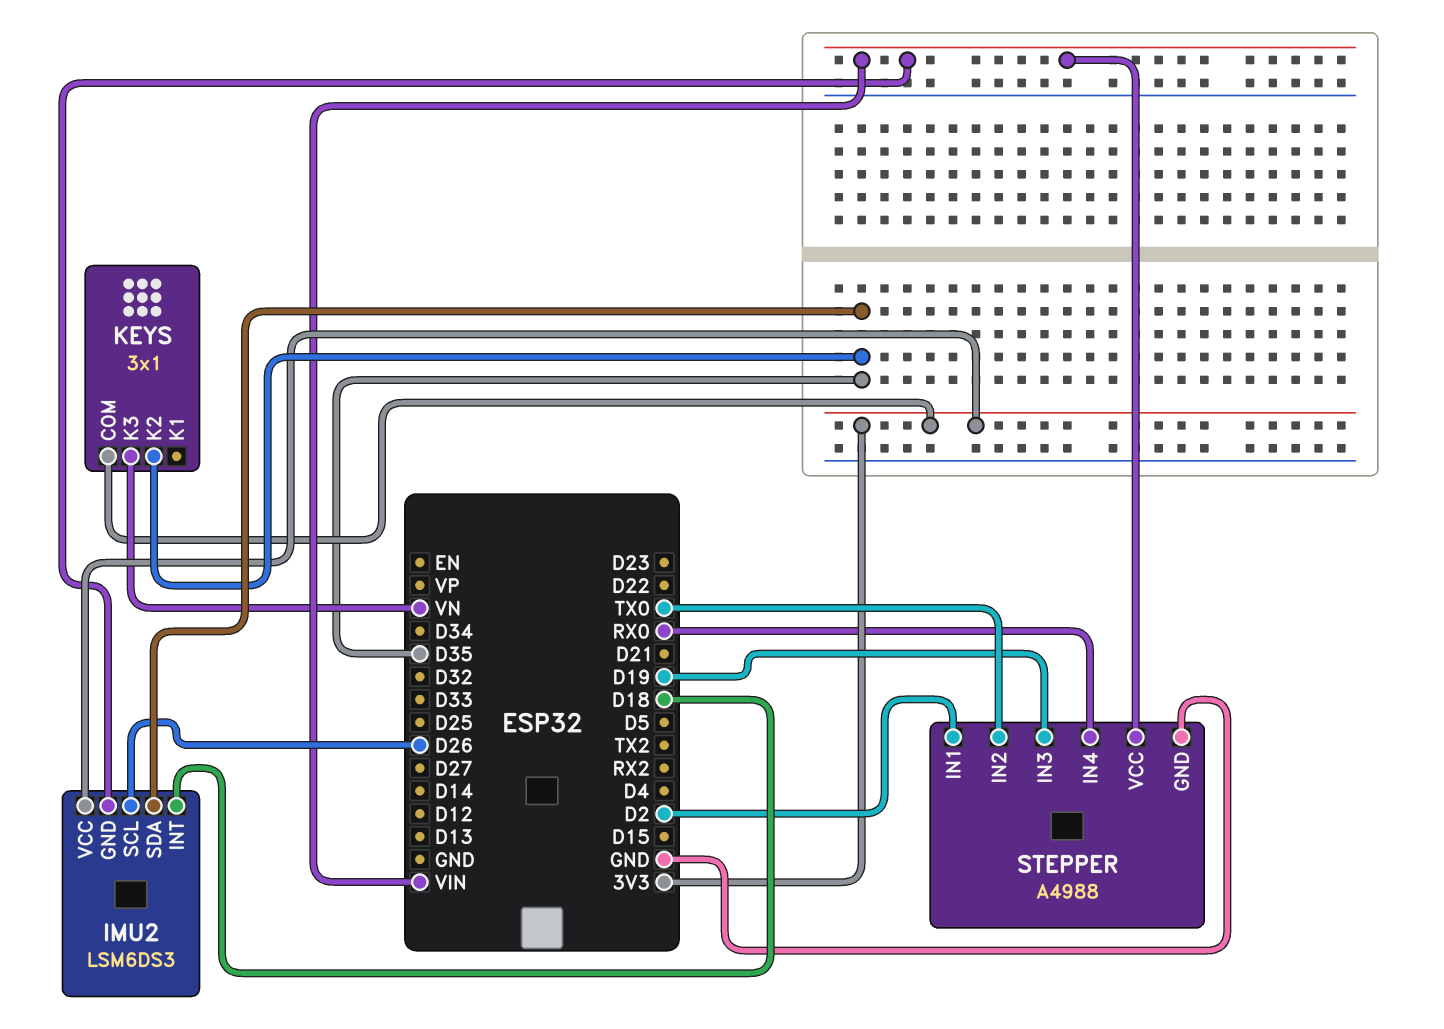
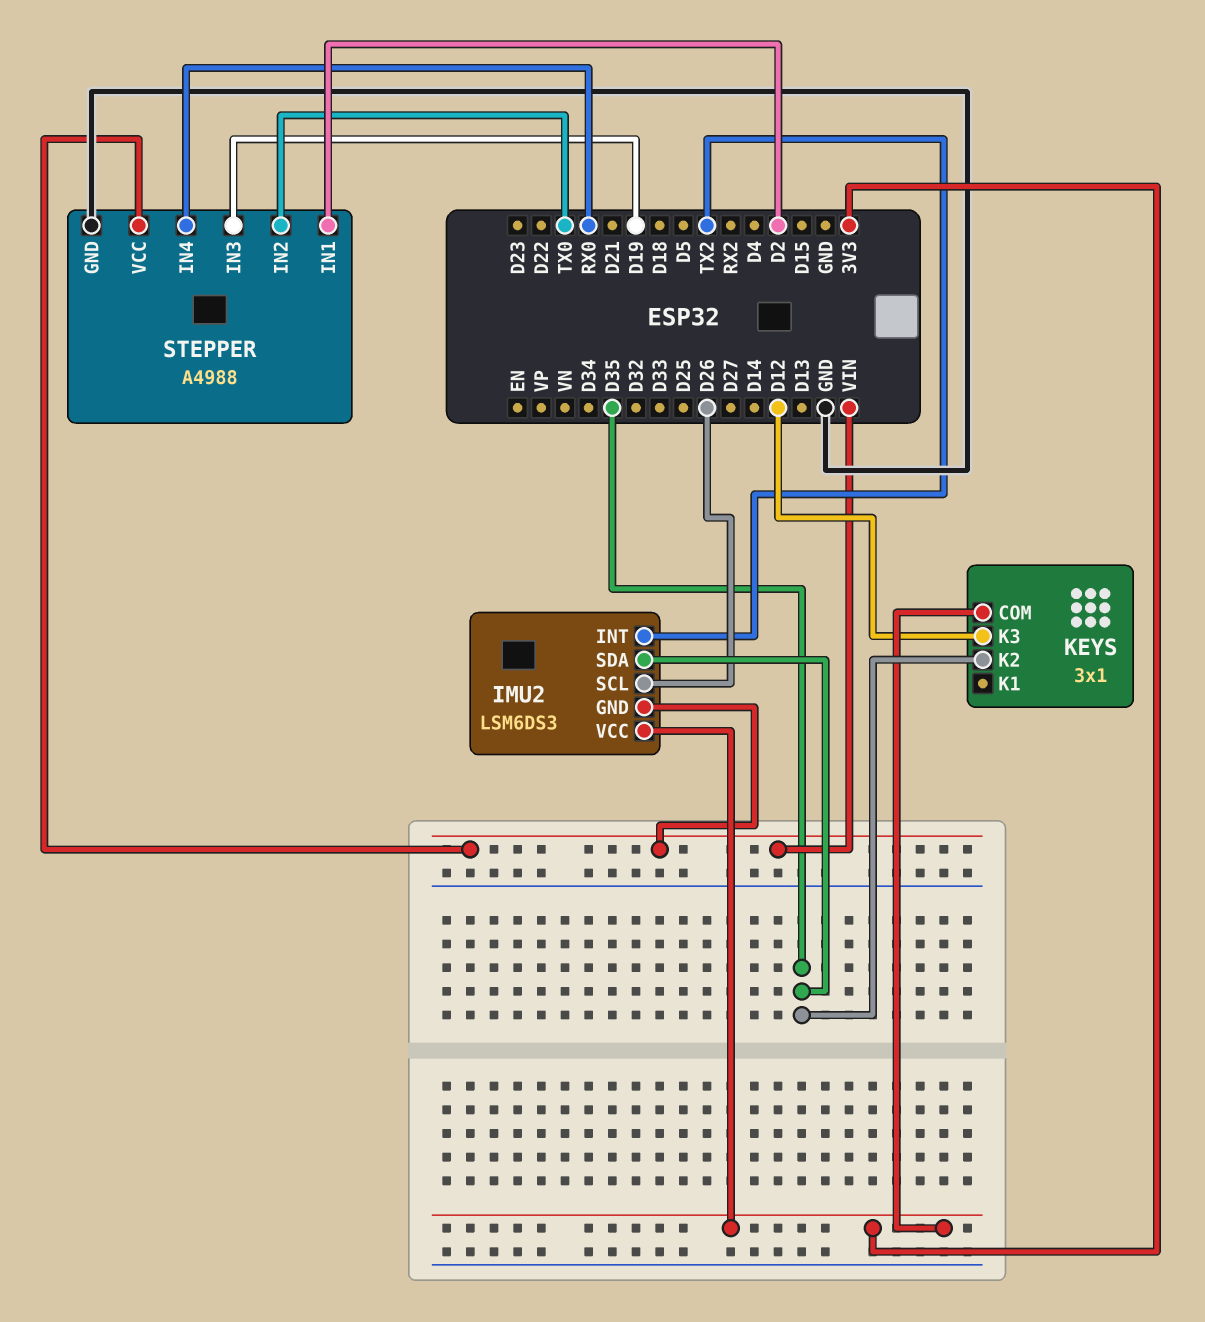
IMU2 pin INT: D18 -> TX2
KEYS pin K3: VN -> D12

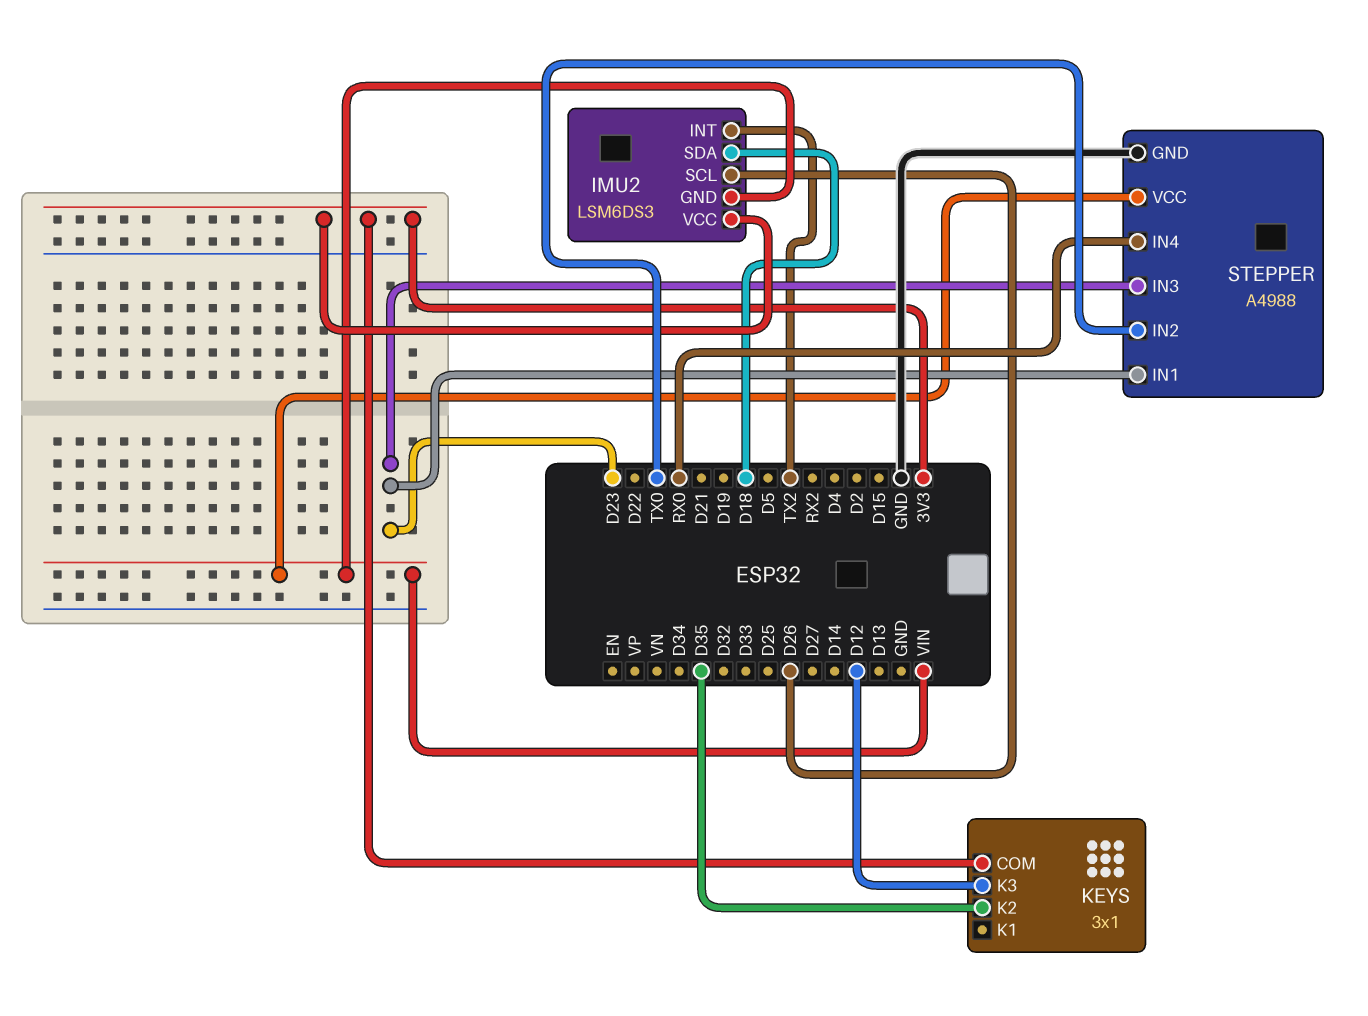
IMU2 pin SDA: D35 -> D18
STEPPER pin IN1: D2 -> D23
STEPPER pin IN3: D19 -> D23

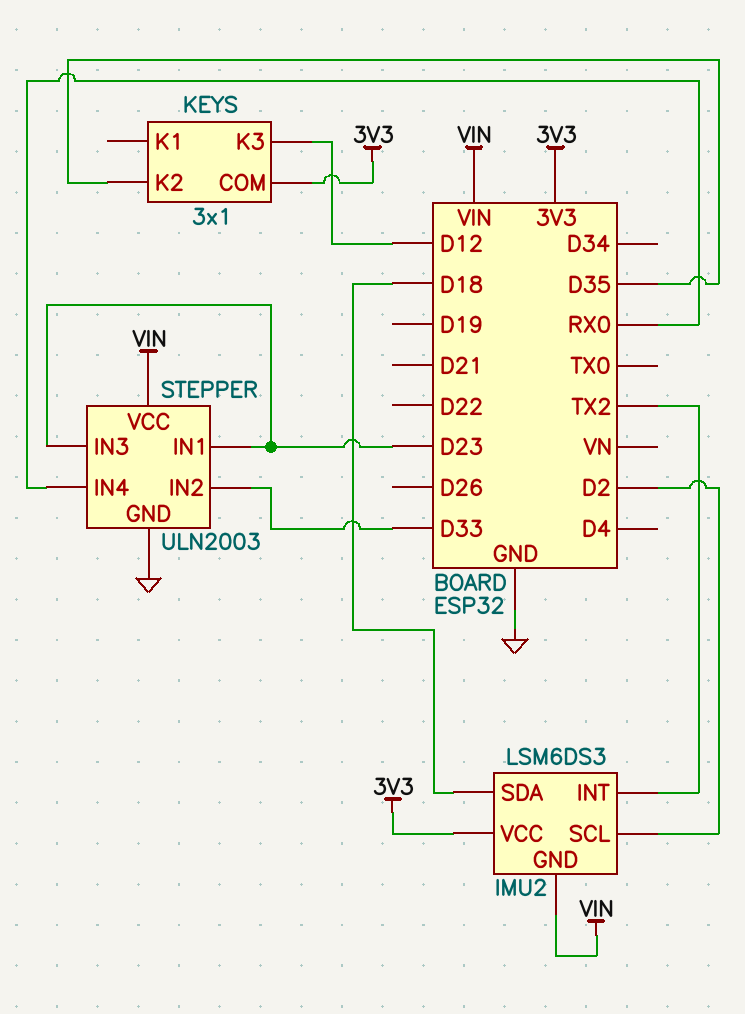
IMU2 pin SCL: D26 -> D2
STEPPER: A4988 -> ULN2003
STEPPER pin IN2: TX0 -> D33

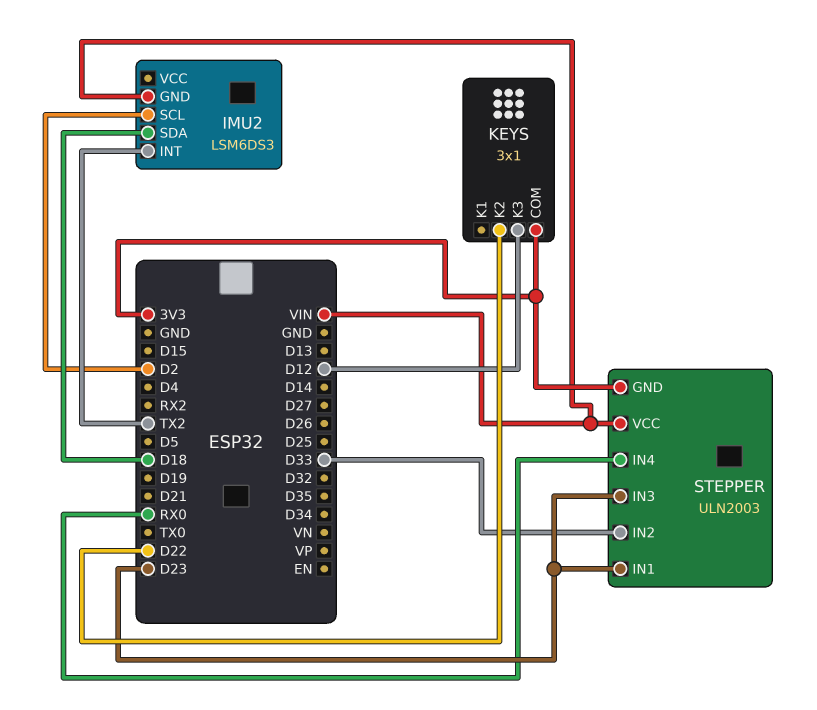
IMU2 pin VCC: 3V3 -> none
KEYS pin K2: D35 -> D22
STEPPER pin GND: GND -> 3V3

